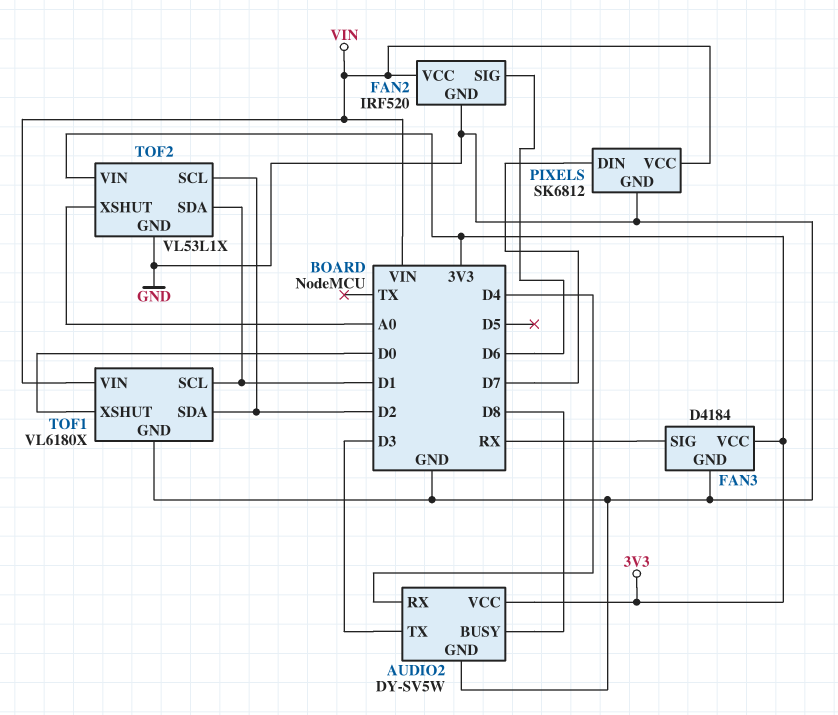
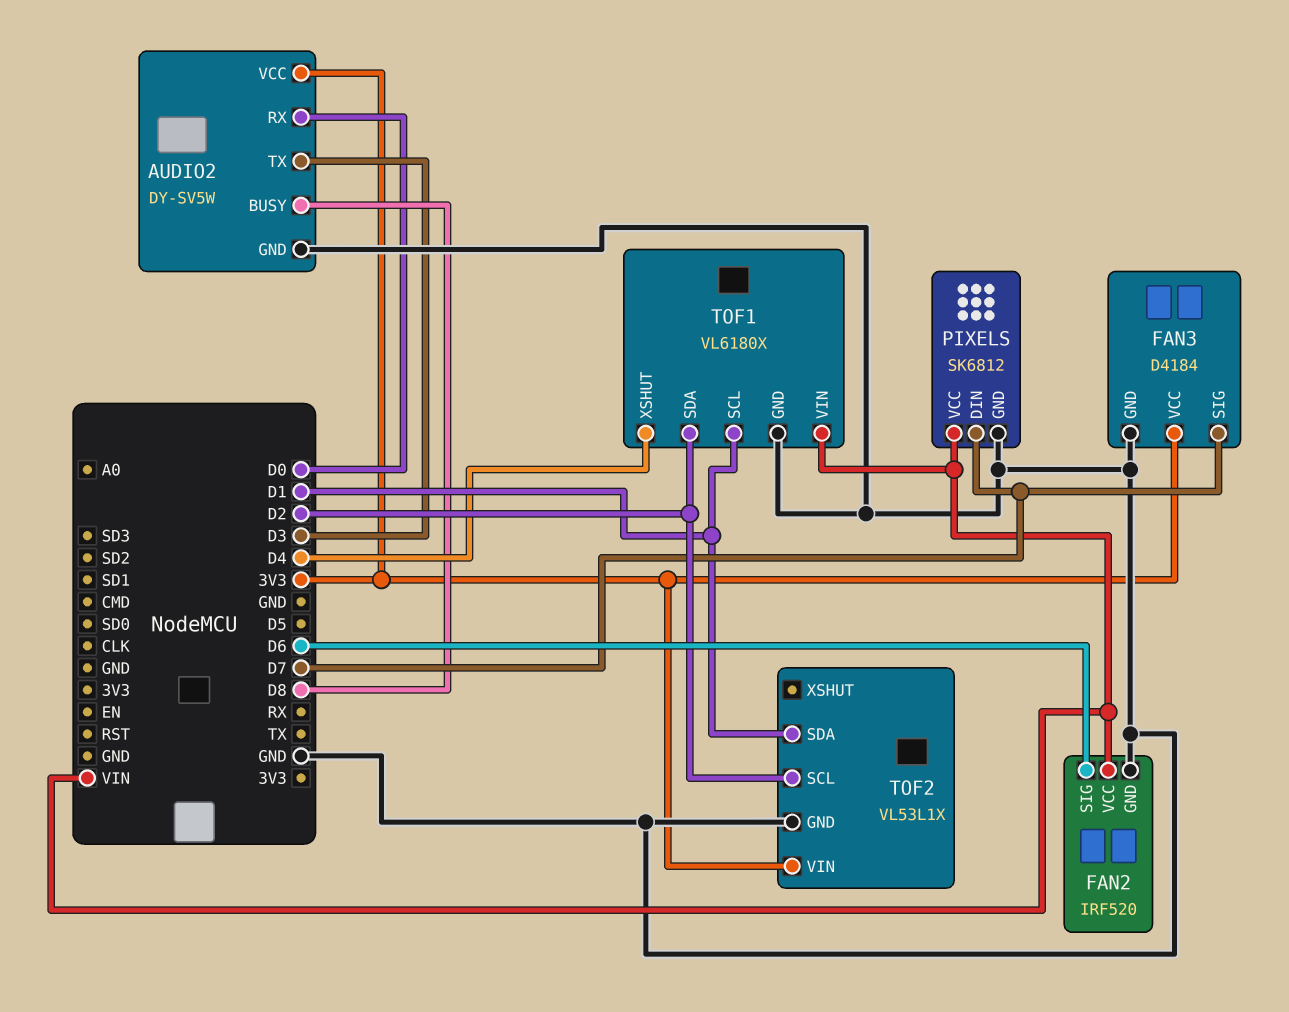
AUDIO2 pin RX: D4 -> D0
FAN3 pin SIG: RX -> D7
TOF1 pin XSHUT: D0 -> D4
TOF2 pin XSHUT: A0 -> none

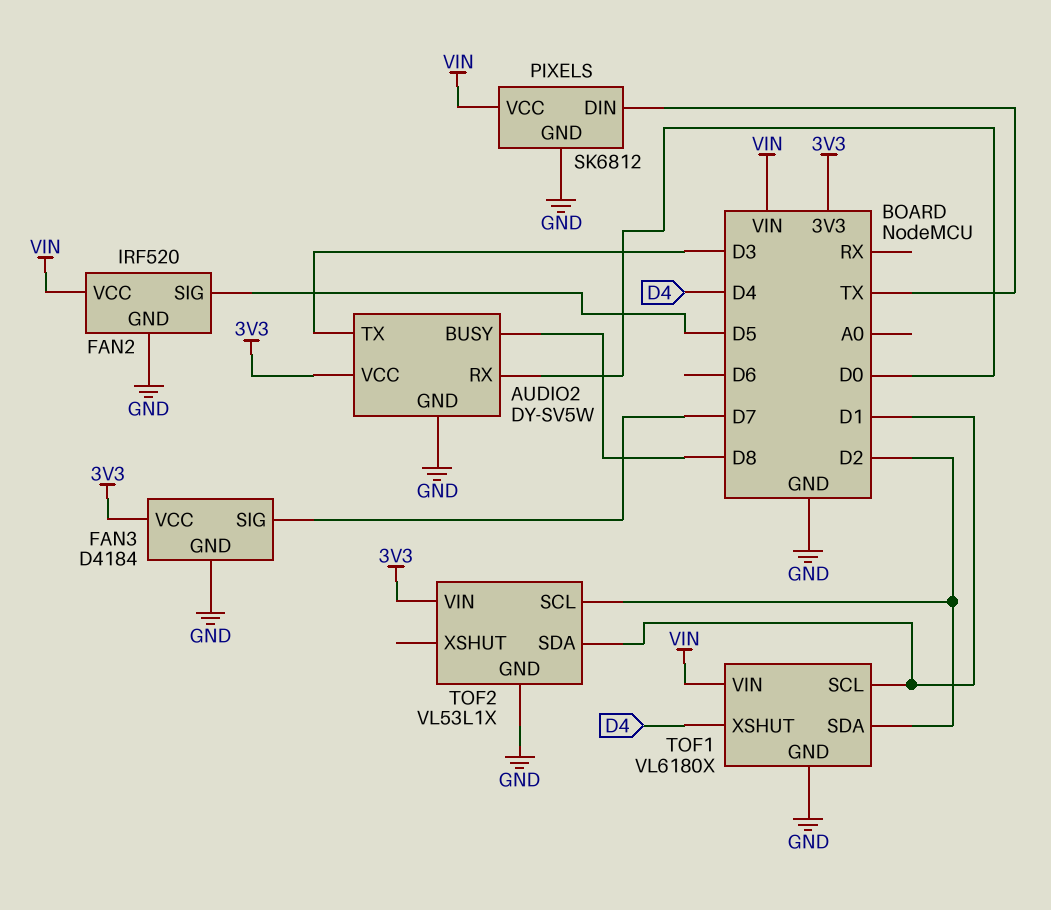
FAN2 pin SIG: D6 -> D5
PIXELS pin DIN: D7 -> TX

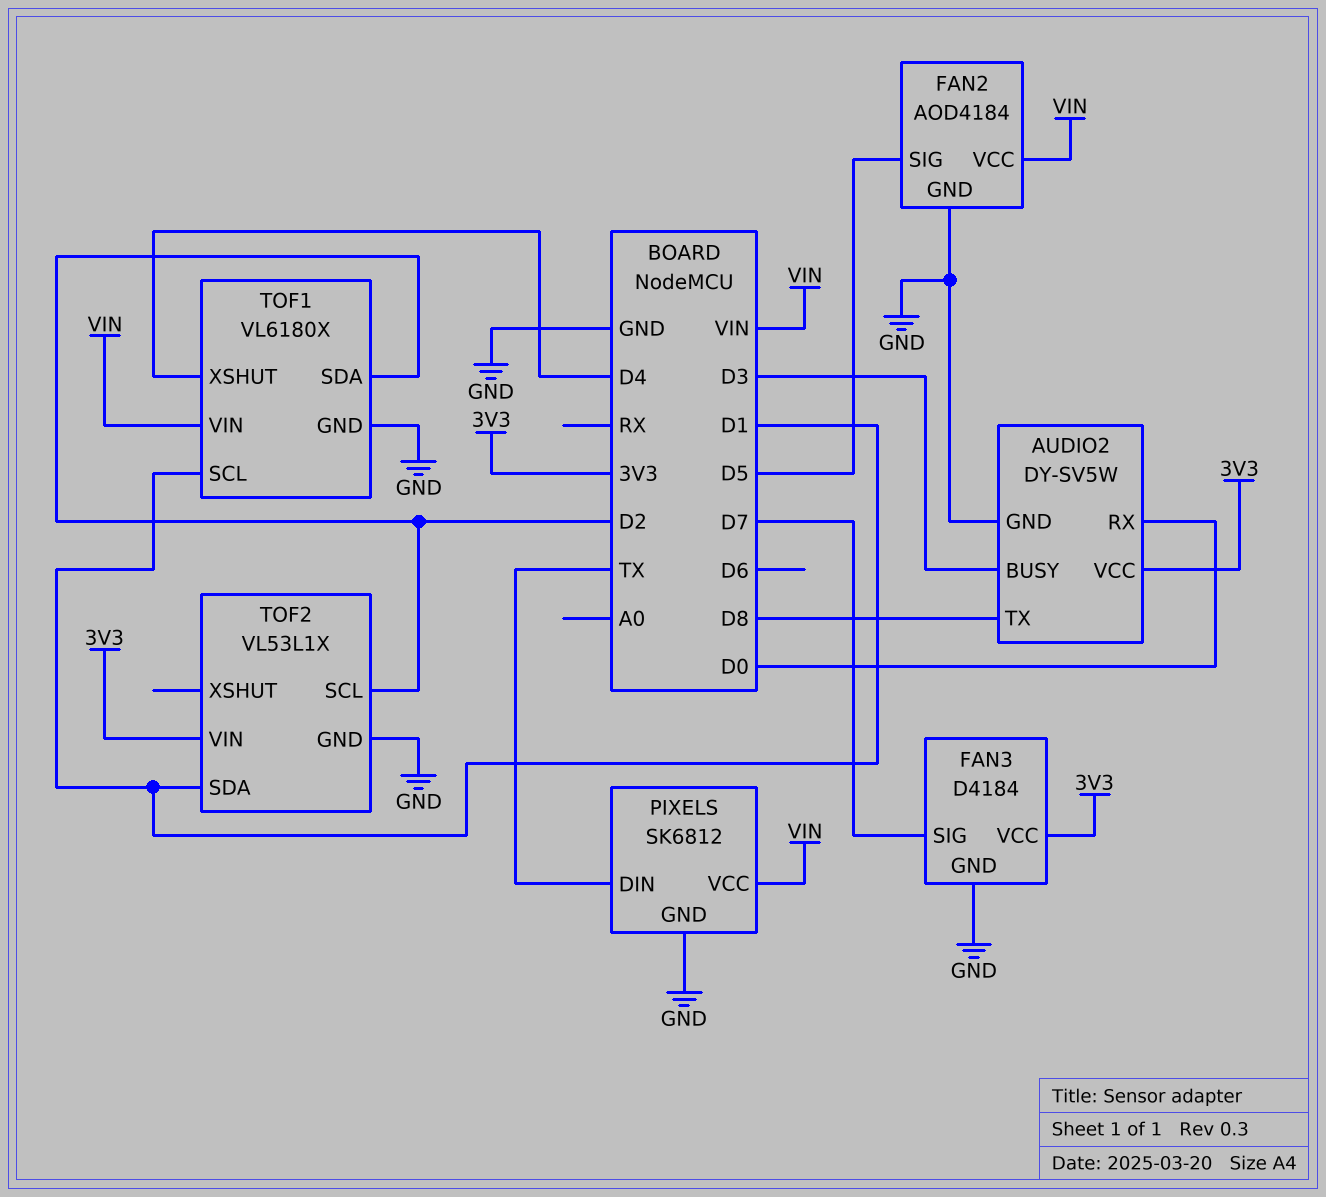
AUDIO2 pin BUSY: D8 -> D3
AUDIO2 pin TX: D3 -> D8
FAN2: IRF520 -> AOD4184

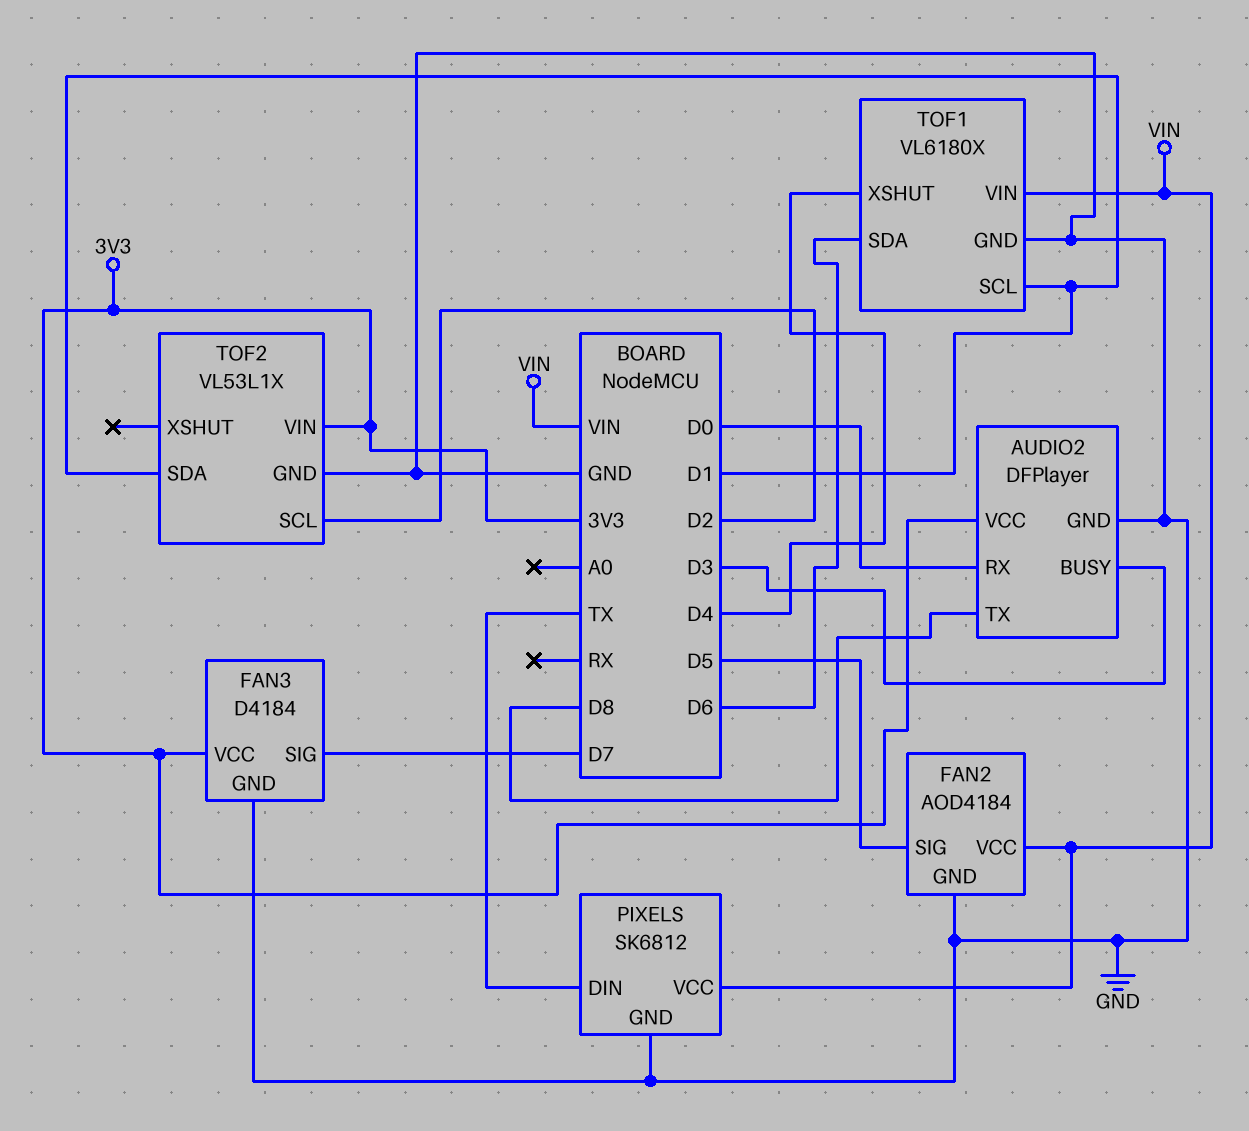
AUDIO2: DY-SV5W -> DFPlayer
TOF1 pin SDA: D2 -> D6

